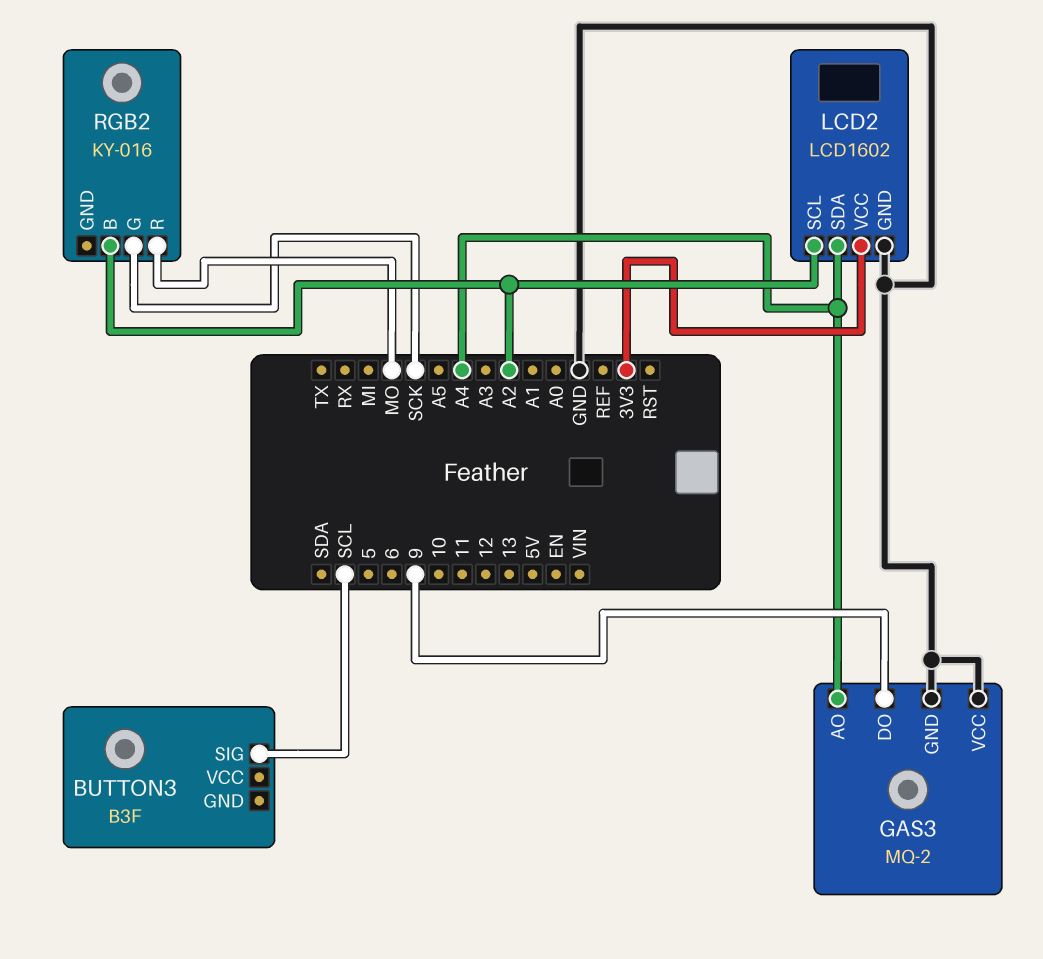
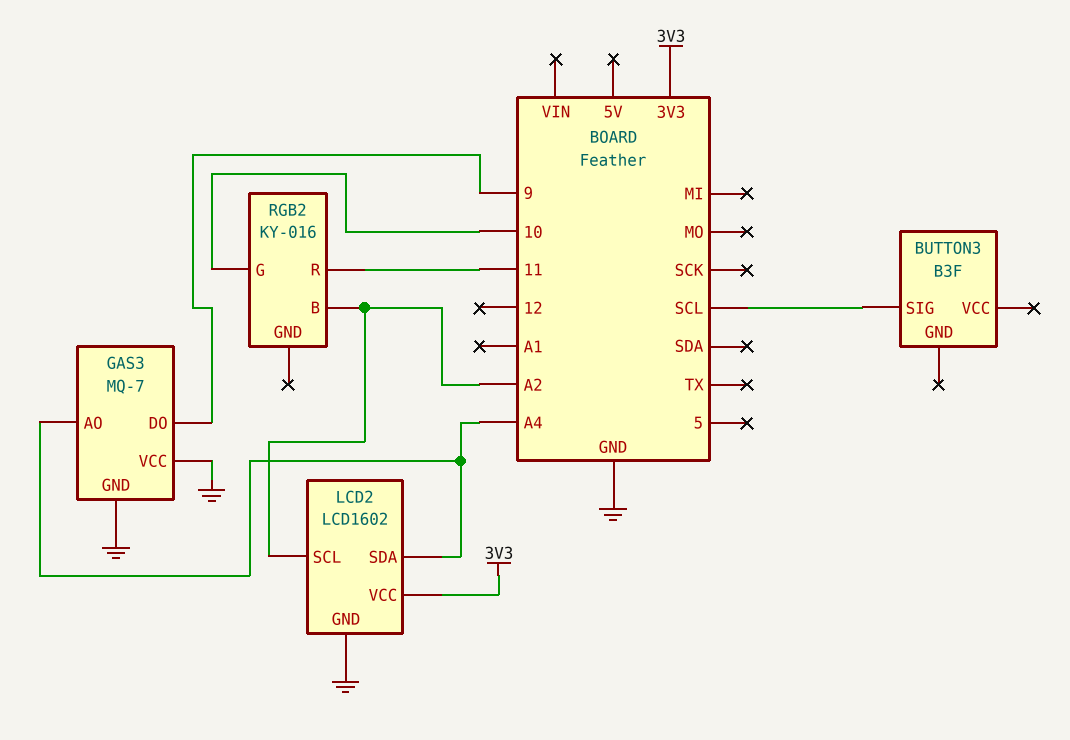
GAS3: MQ-2 -> MQ-7
RGB2 pin G: SCK -> 10
RGB2 pin R: MO -> 11

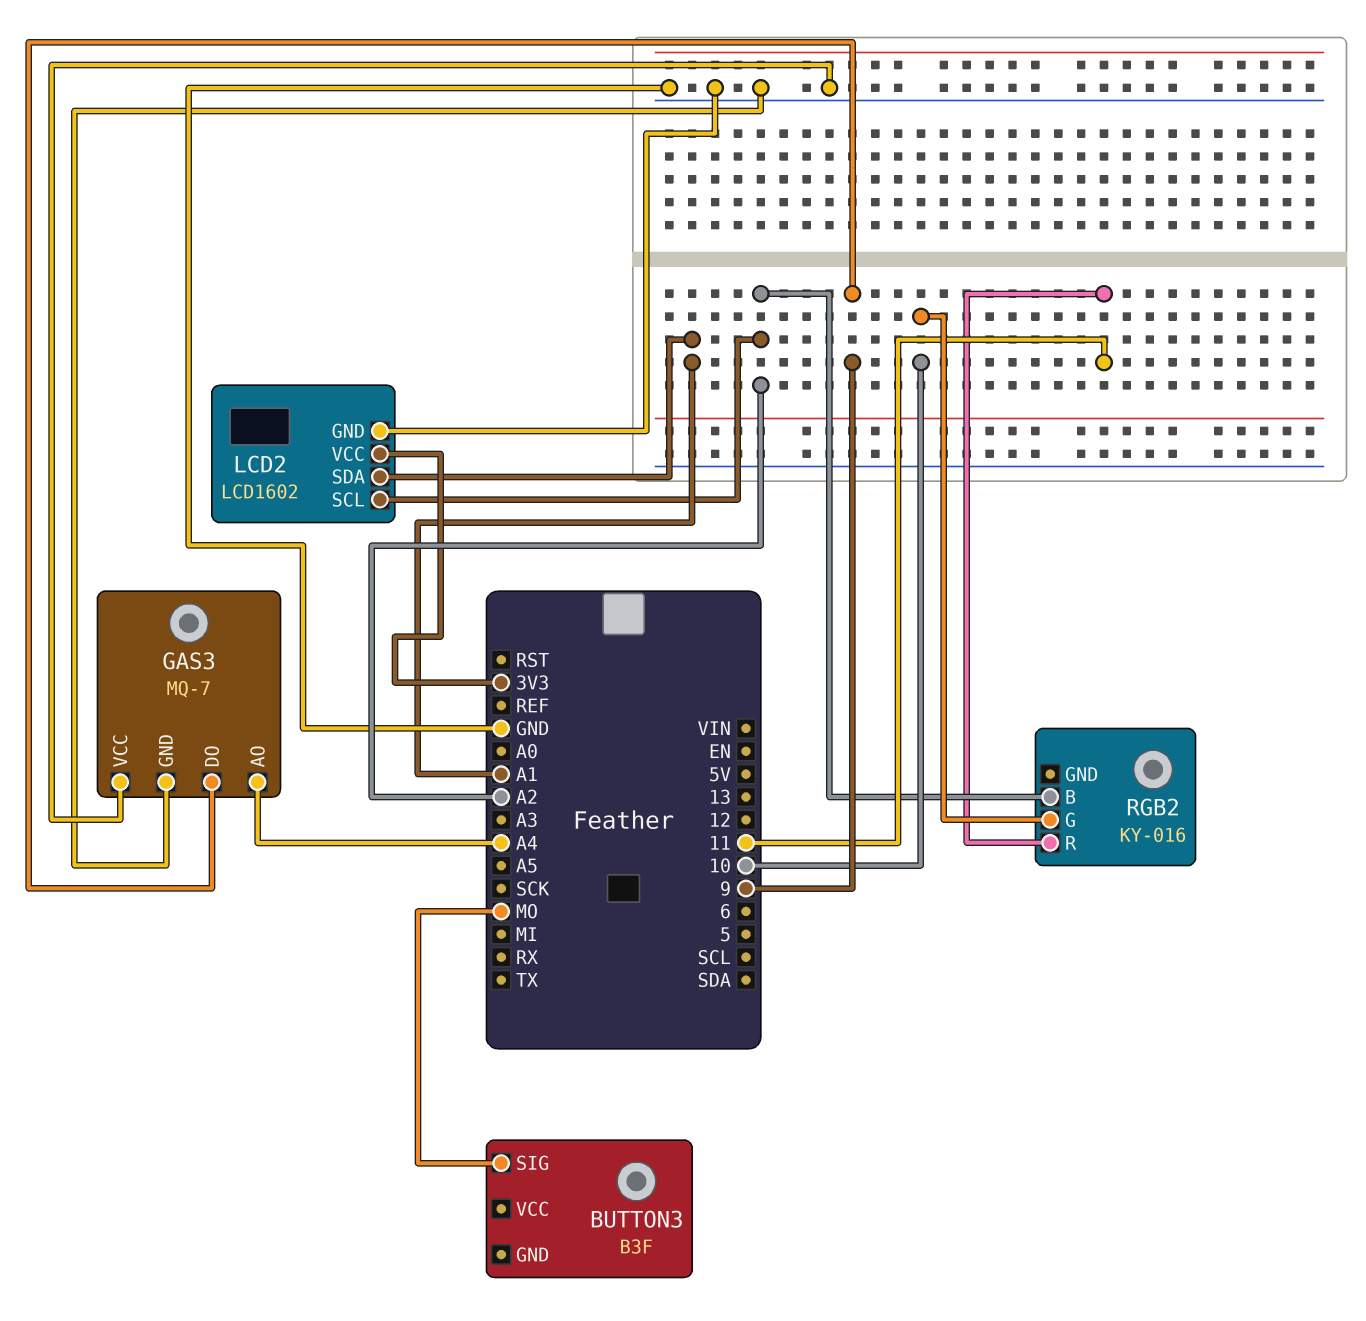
BUTTON3 pin SIG: SCL -> MO
LCD2 pin SDA: A4 -> A1

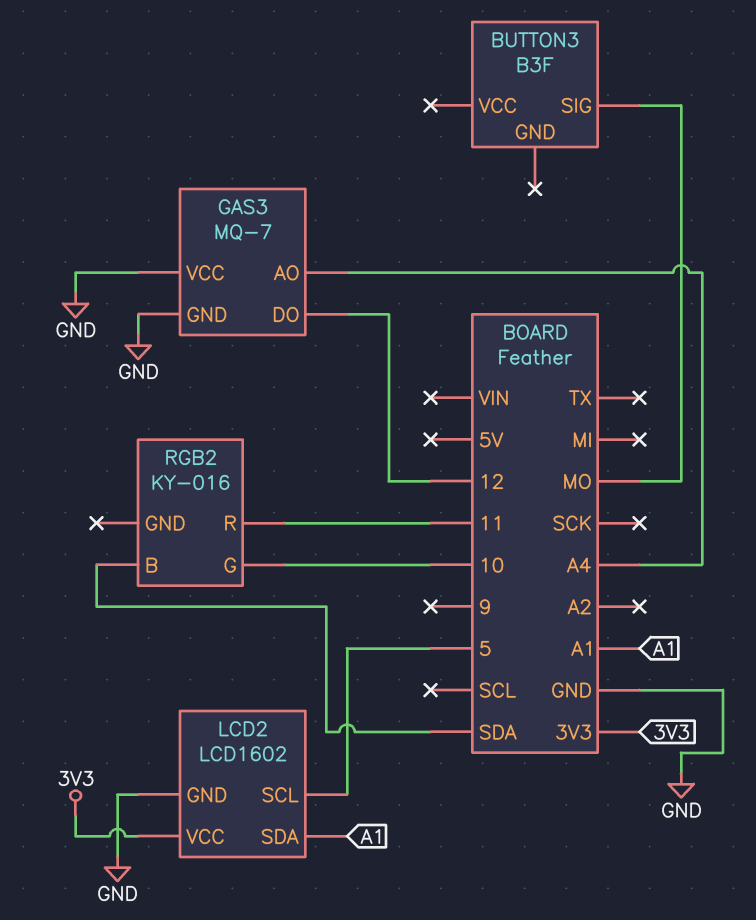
GAS3 pin DO: 9 -> 12
LCD2 pin SCL: A2 -> 5
RGB2 pin B: A2 -> SDA

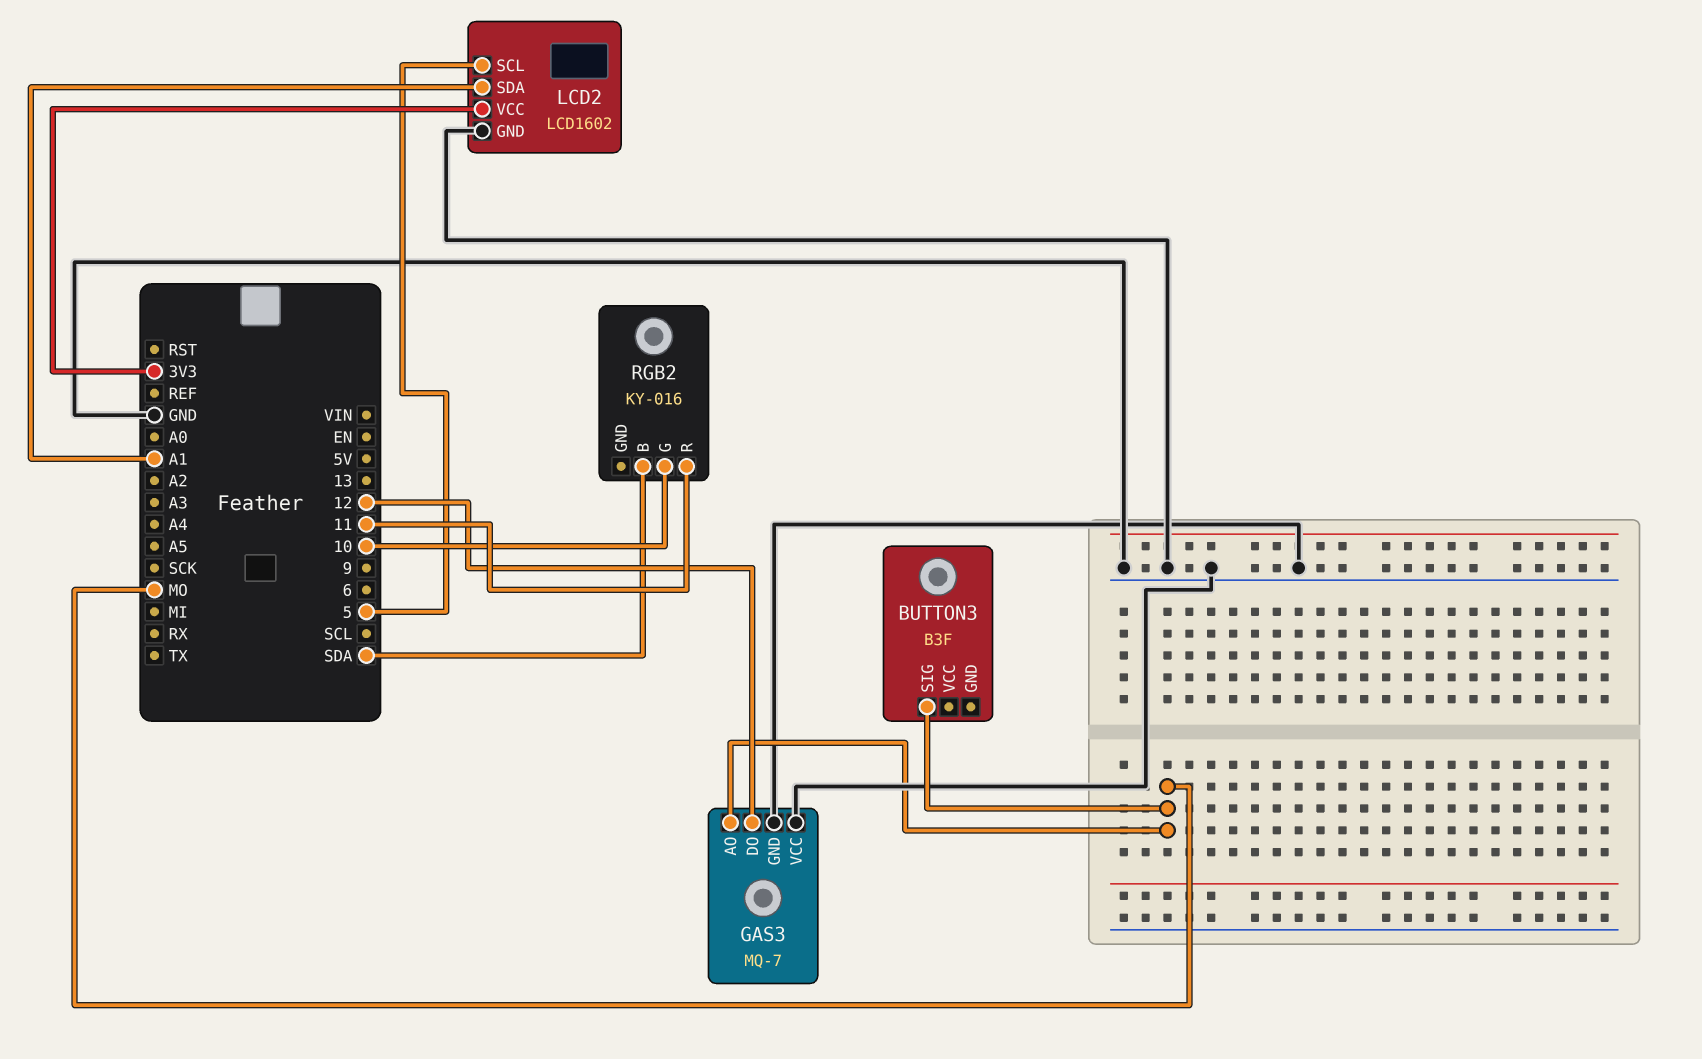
GAS3 pin AO: A4 -> MO

